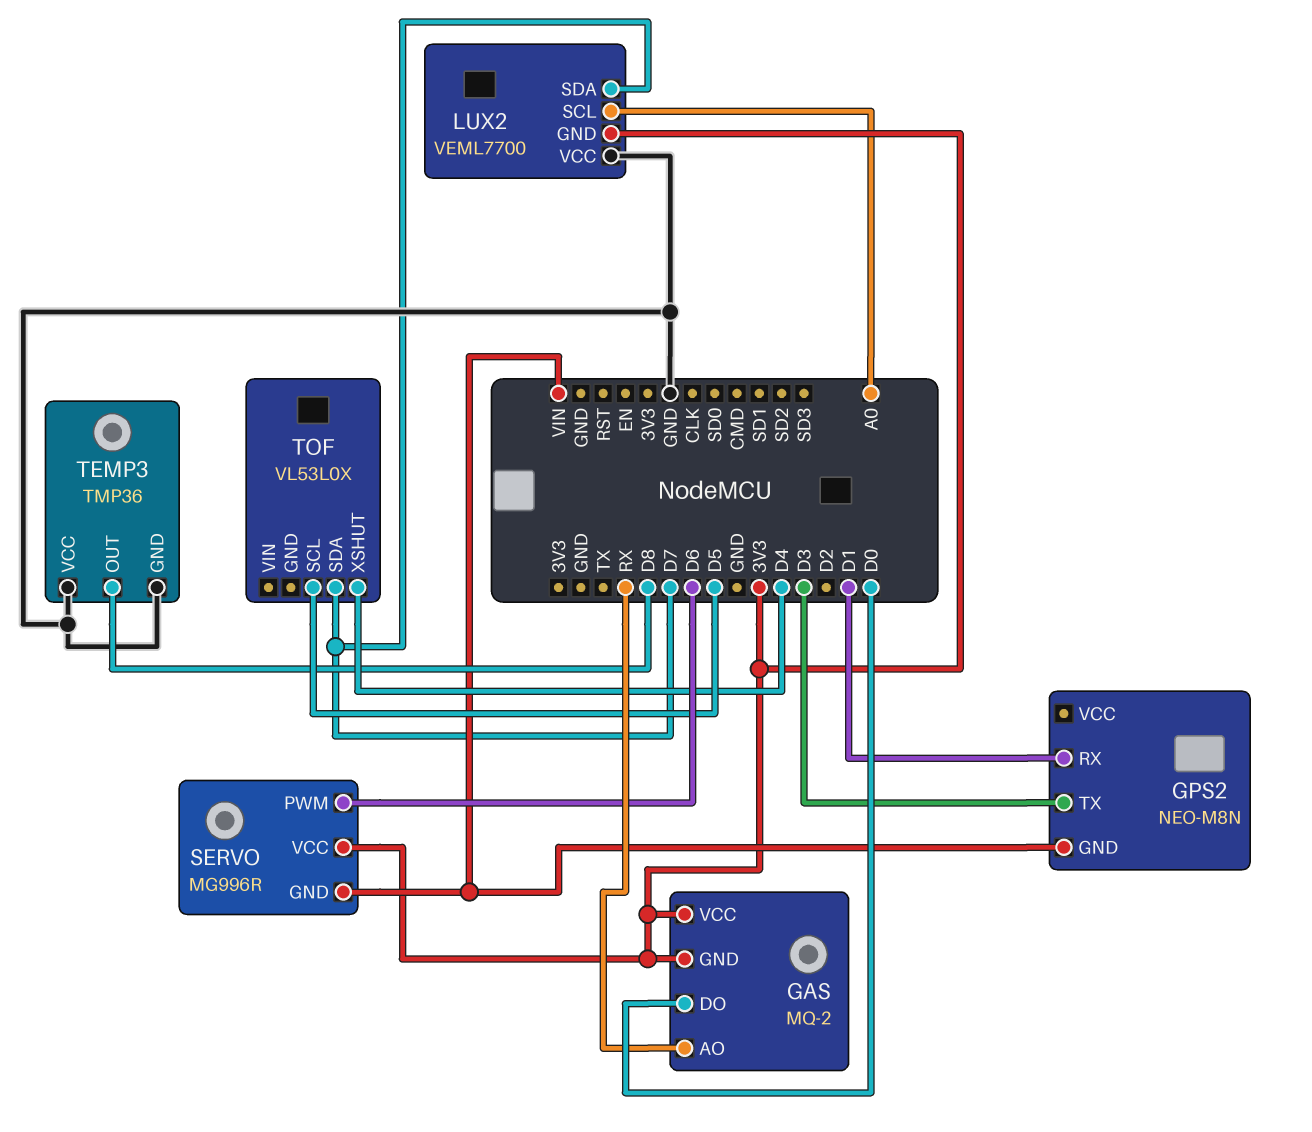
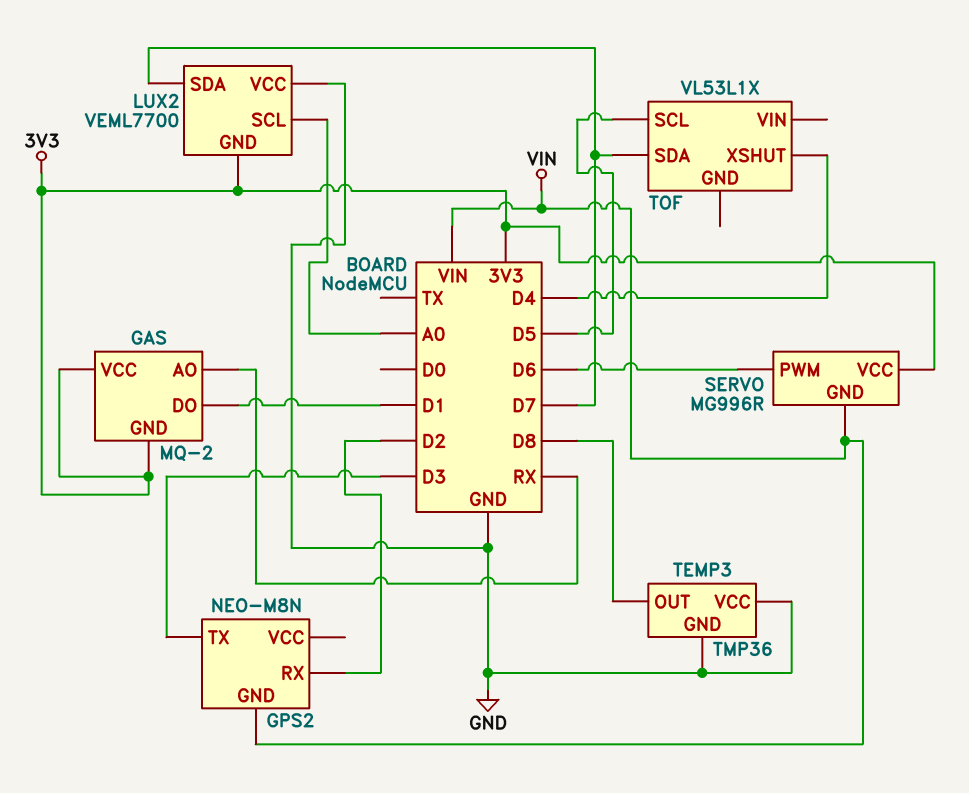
GAS pin DO: D0 -> D1
GPS2 pin RX: D1 -> D2
TOF: VL53L0X -> VL53L1X

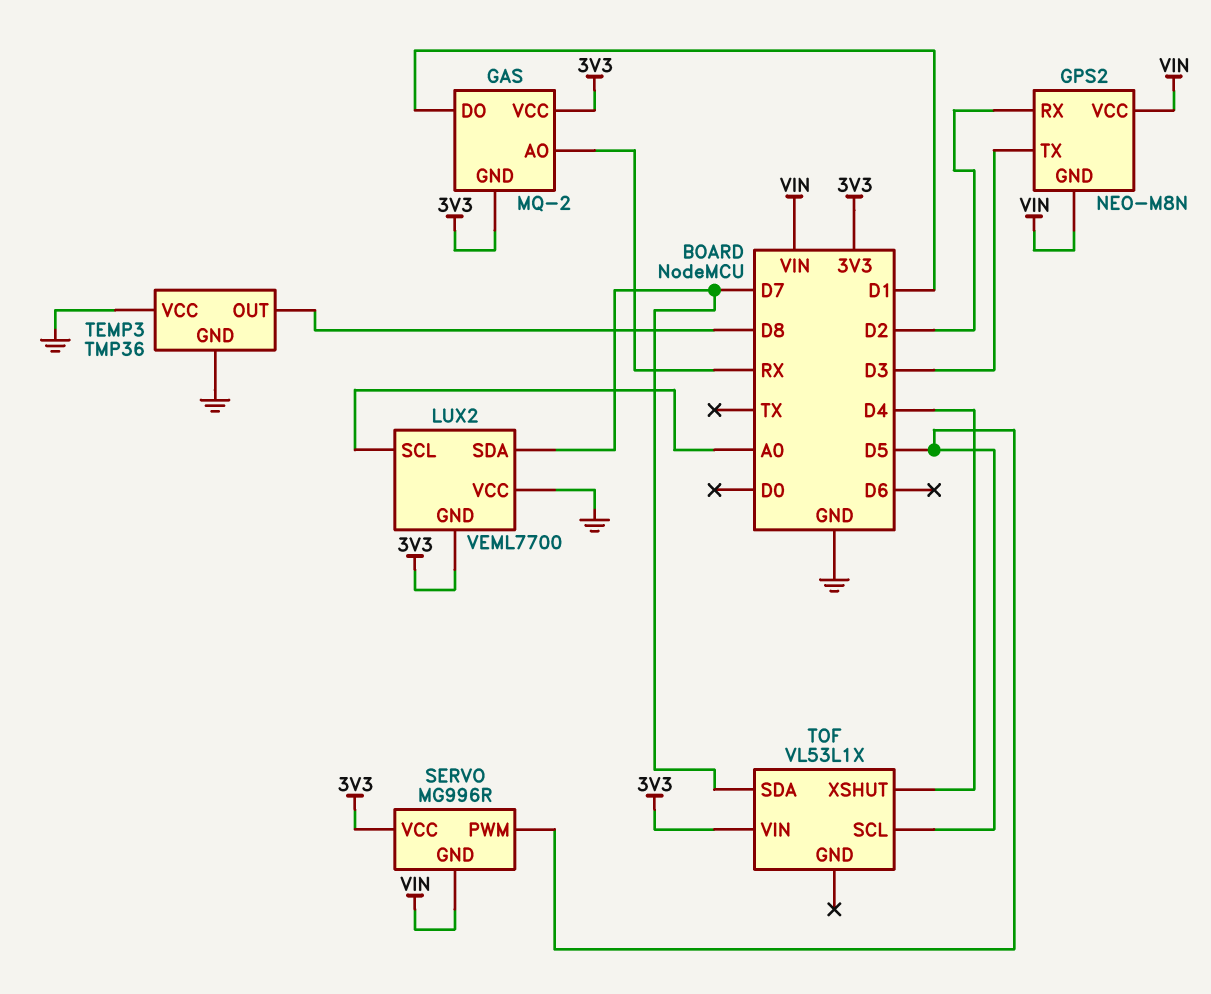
GPS2 pin VCC: none -> VIN
SERVO pin PWM: D6 -> D5
TOF pin VIN: none -> 3V3

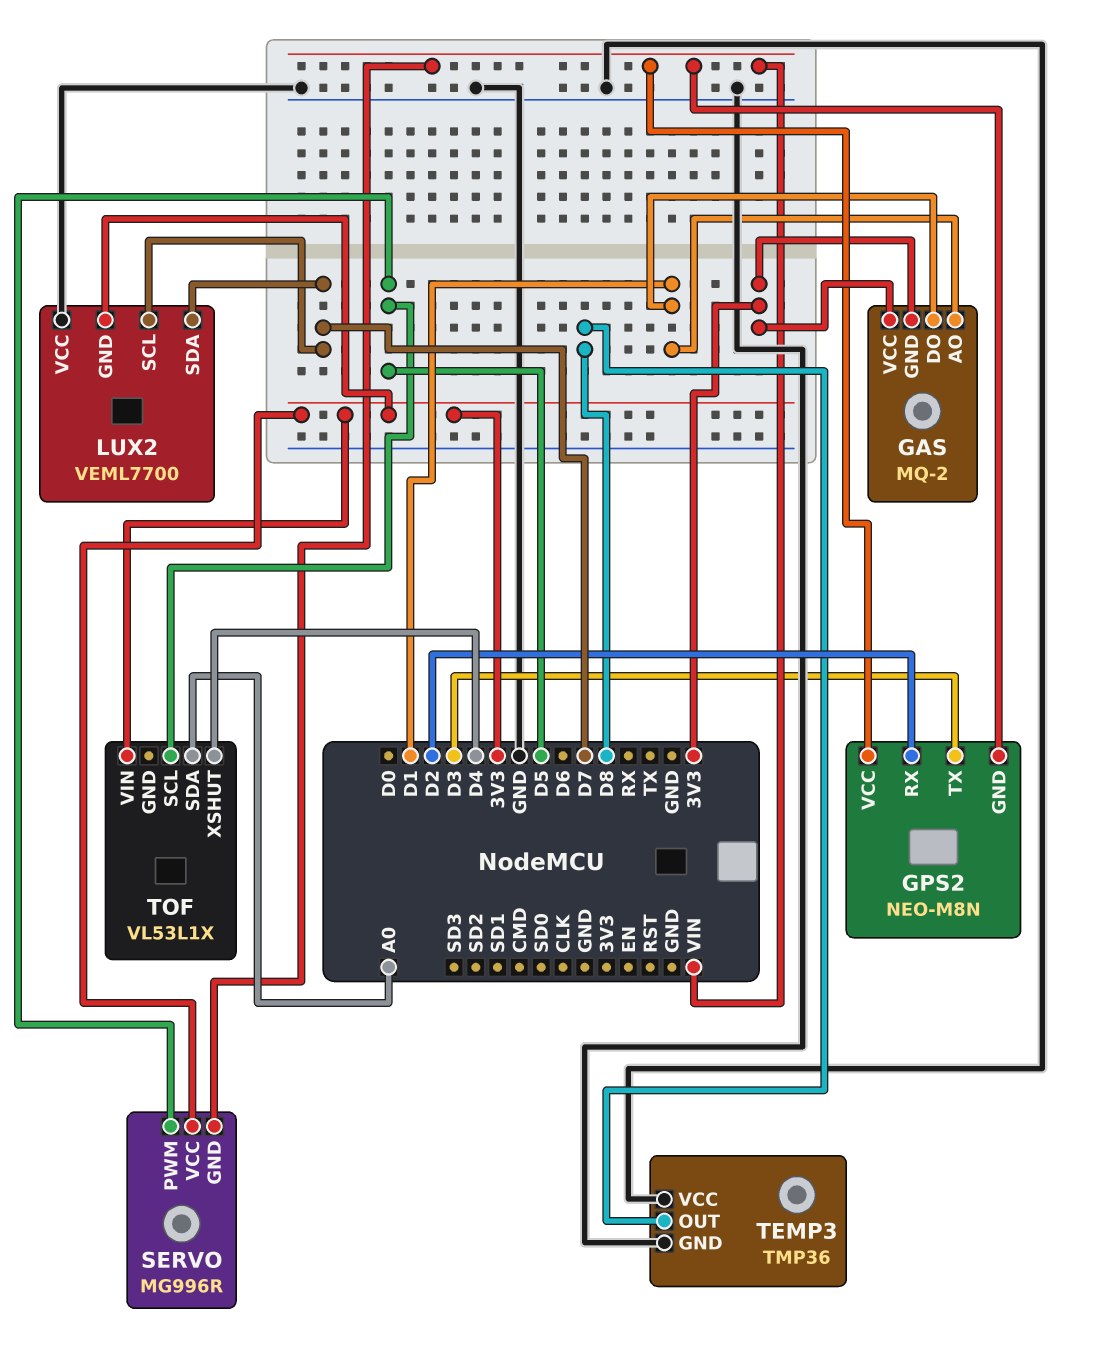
GAS pin AO: RX -> D1
LUX2 pin SCL: A0 -> D7
TOF pin SDA: D7 -> A0

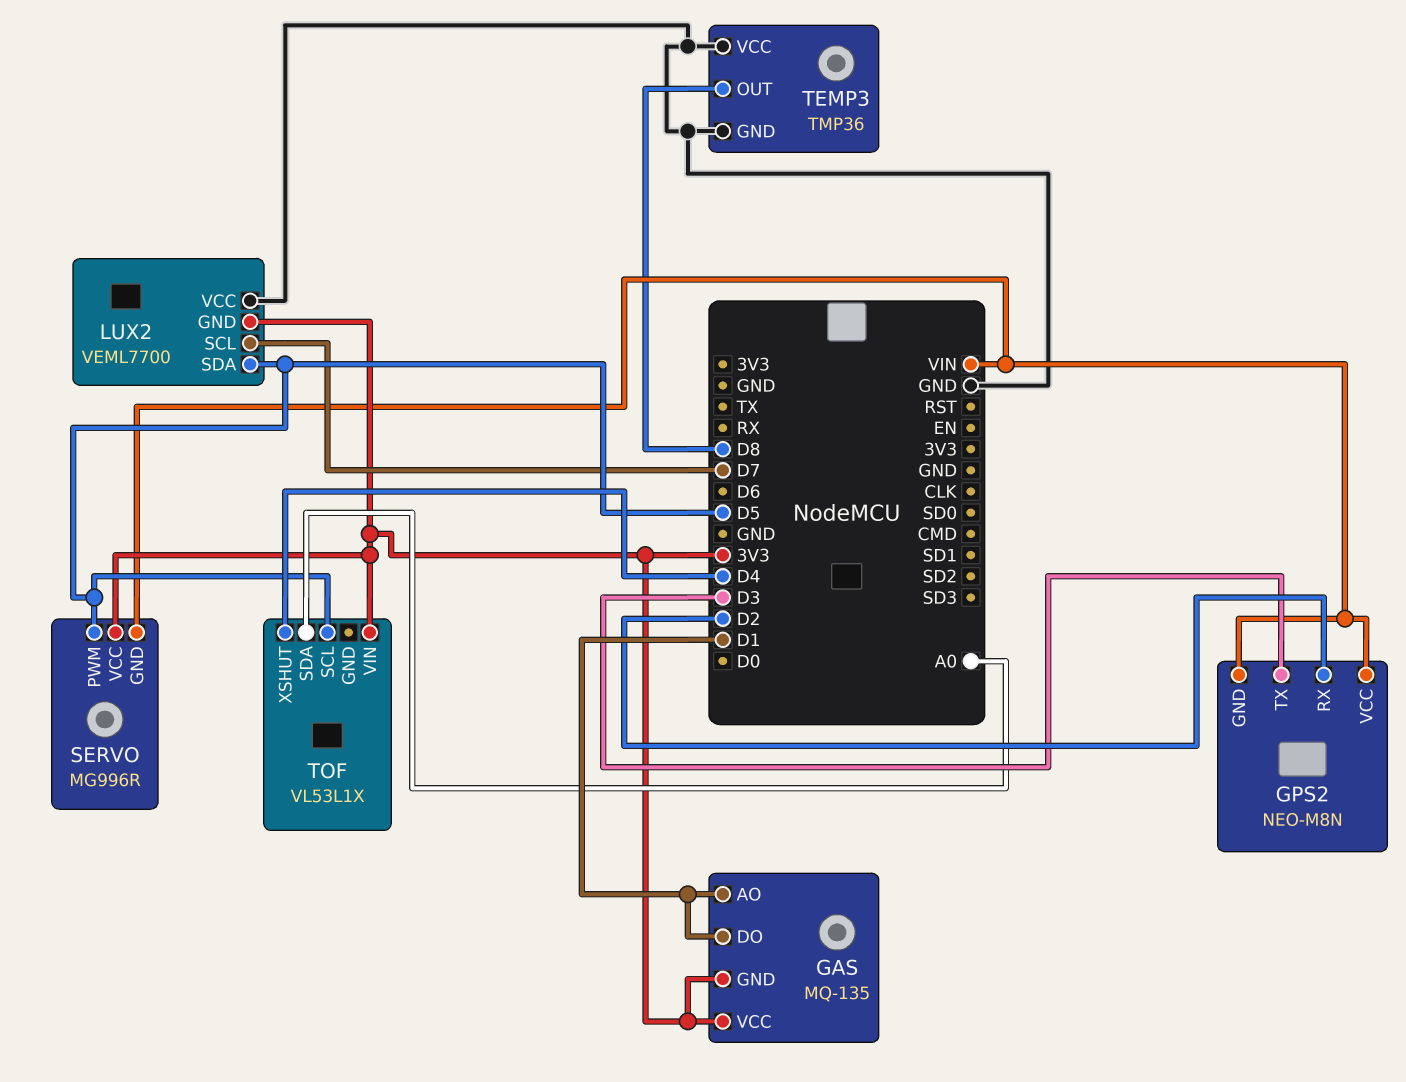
GAS: MQ-2 -> MQ-135
LUX2 pin SDA: D7 -> D5

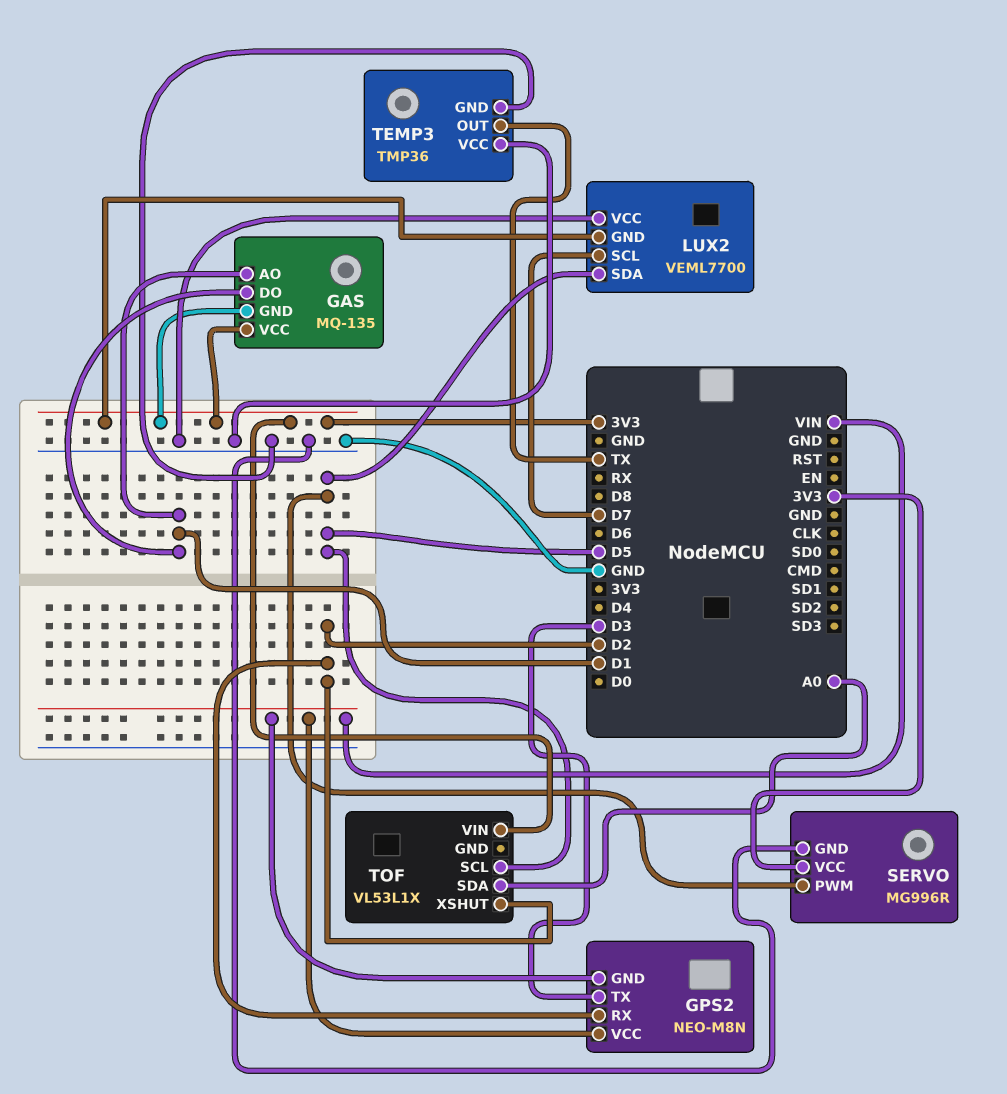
SERVO pin GND: VIN -> GND
TEMP3 pin OUT: D8 -> TX
TOF pin XSHUT: D4 -> D2

